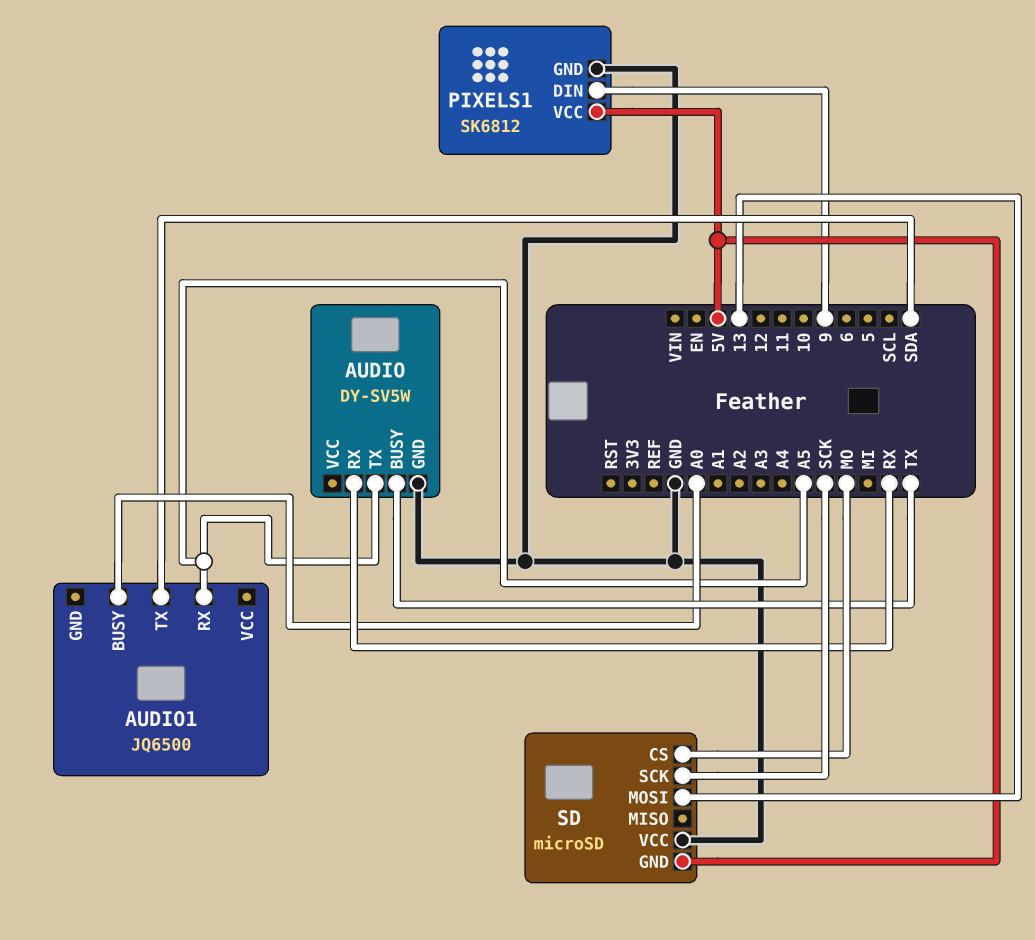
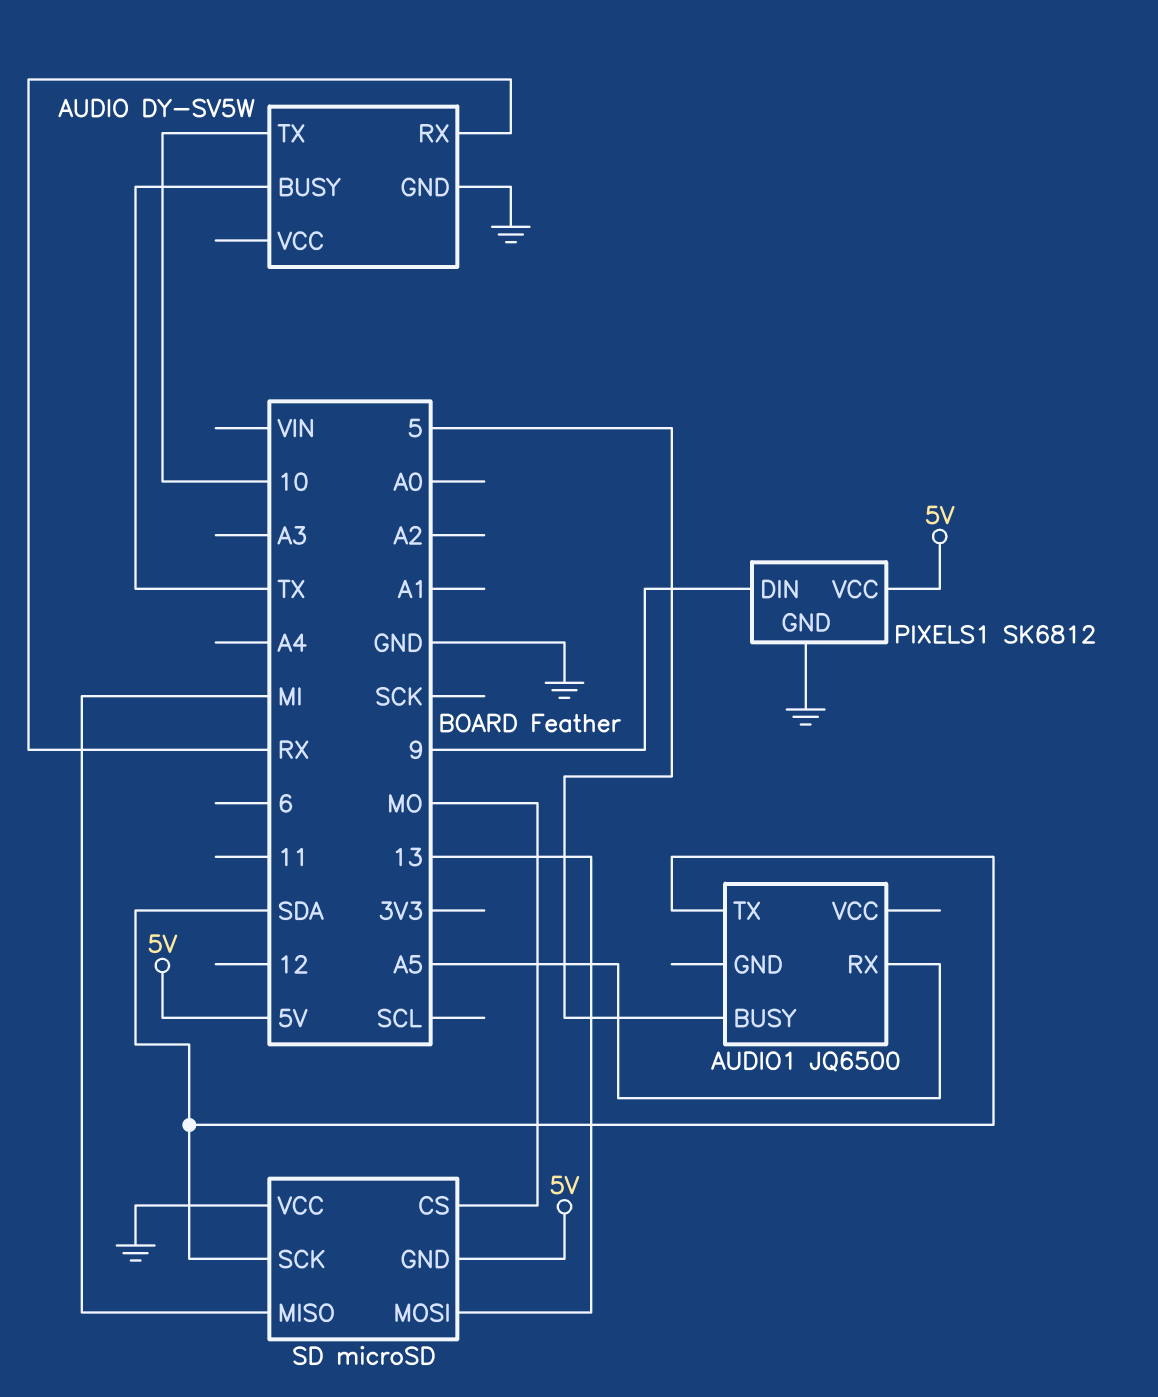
AUDIO pin TX: A5 -> 10
AUDIO1 pin BUSY: A0 -> 5
SD pin MISO: none -> MI
SD pin SCK: SCK -> SDA

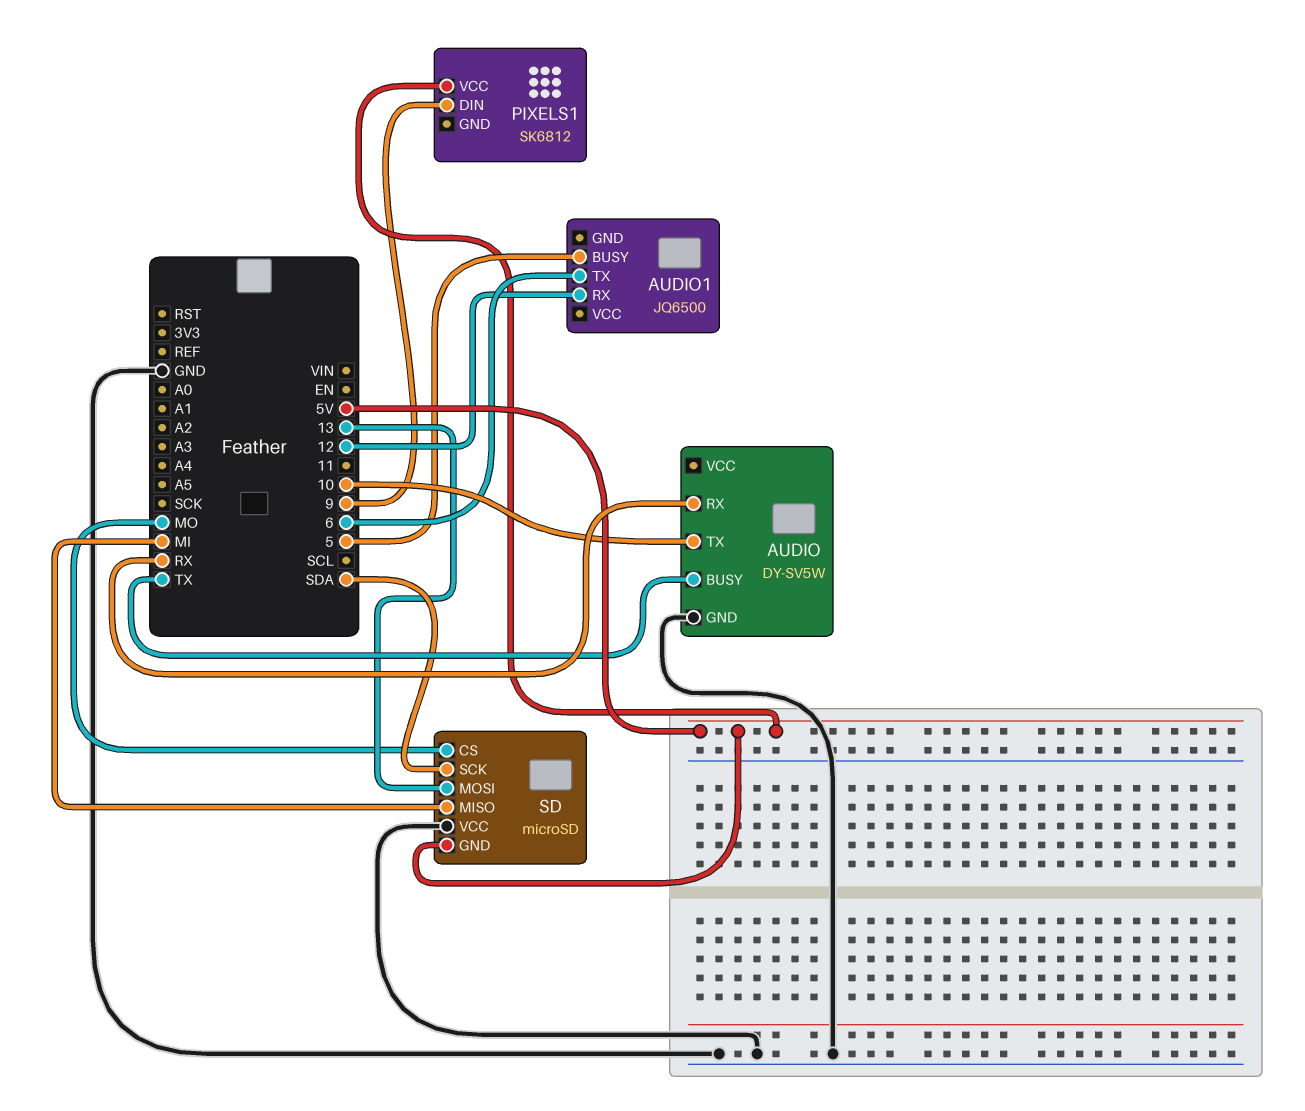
AUDIO1 pin RX: A5 -> 12
AUDIO1 pin TX: SDA -> 6
PIXELS1 pin GND: GND -> none

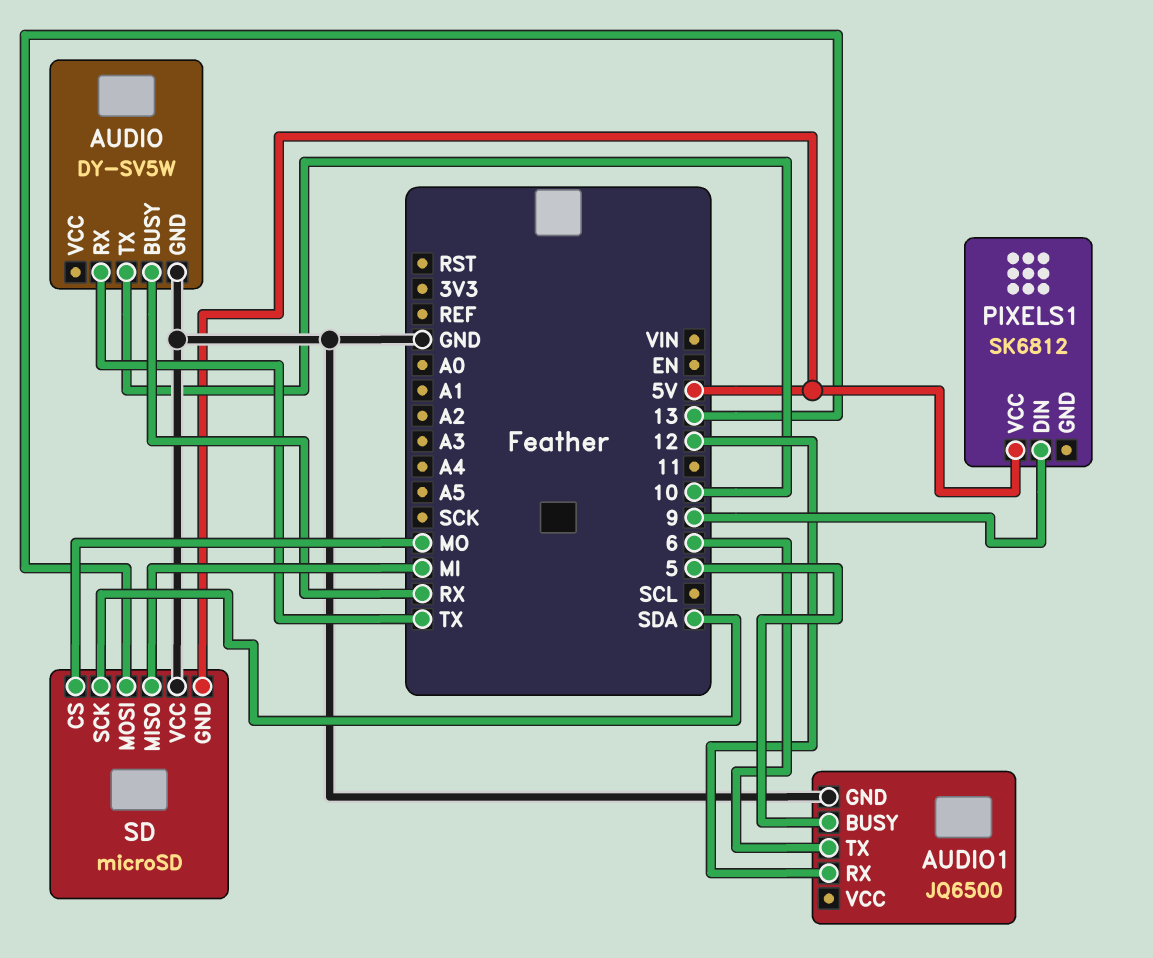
AUDIO pin BUSY: TX -> RX
AUDIO pin RX: RX -> TX
AUDIO1 pin GND: none -> GND

